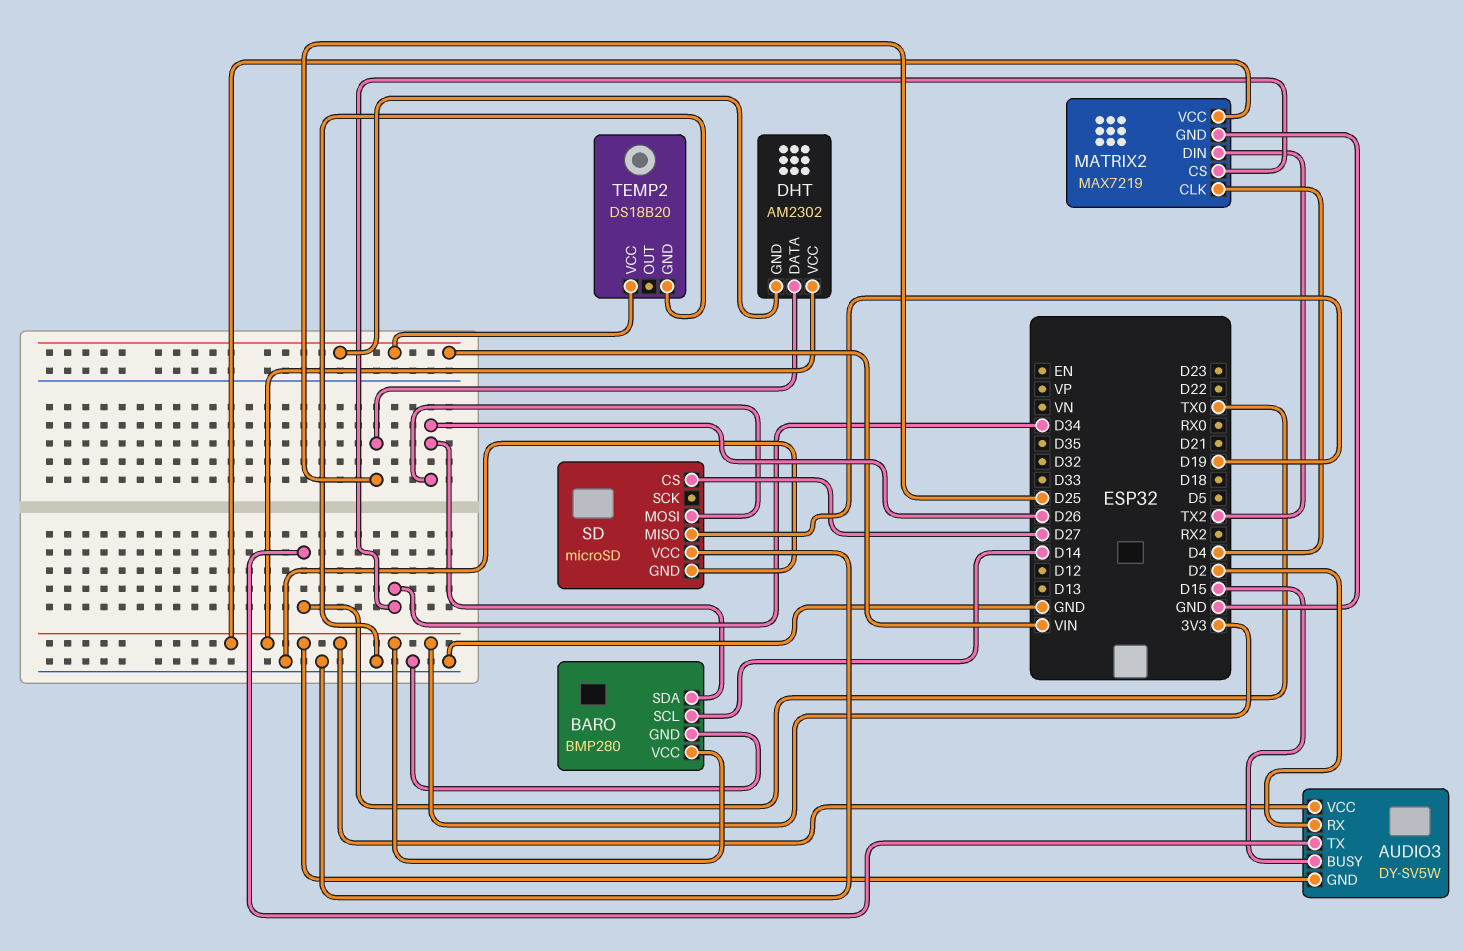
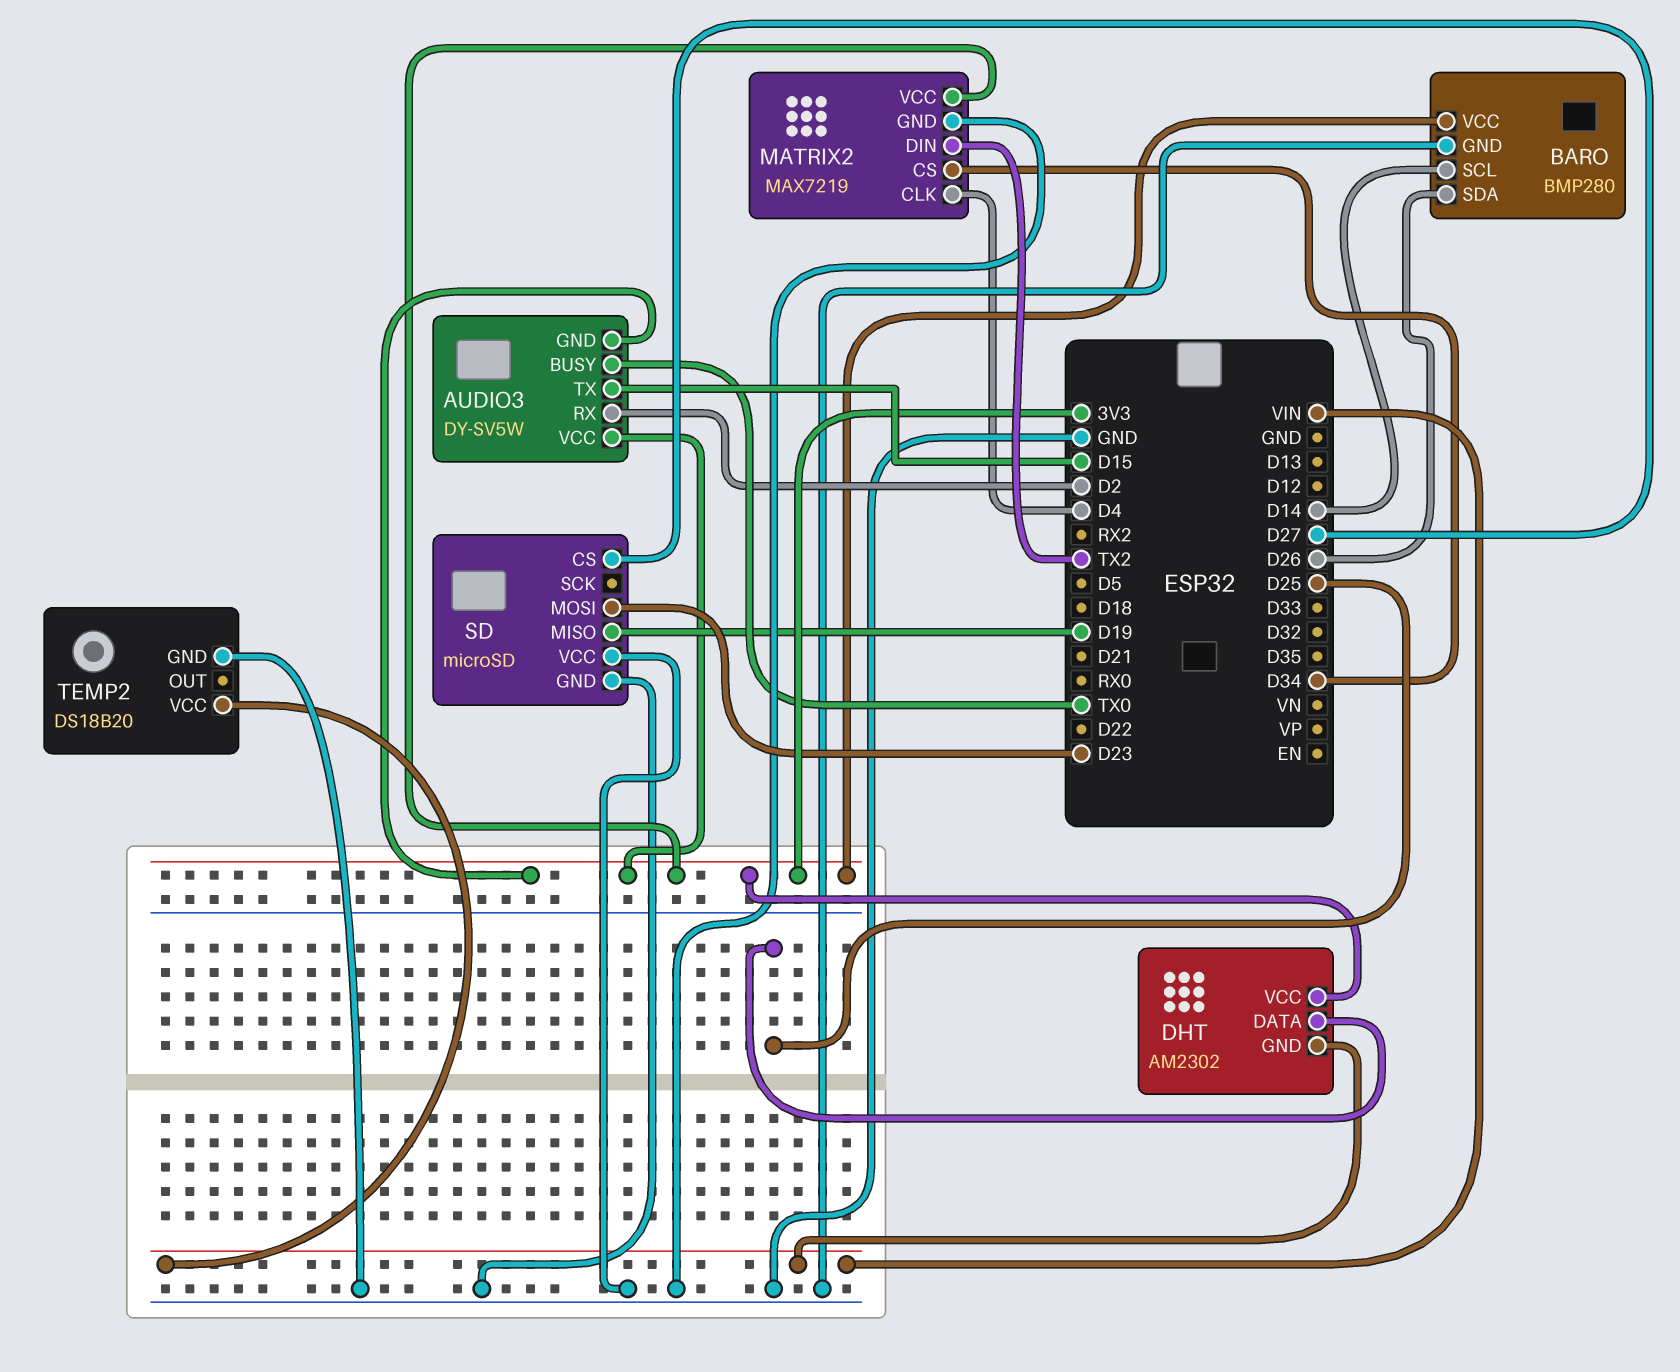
AUDIO3 pin BUSY: D15 -> TX0
AUDIO3 pin TX: TX0 -> D15
SD pin MOSI: D26 -> D23

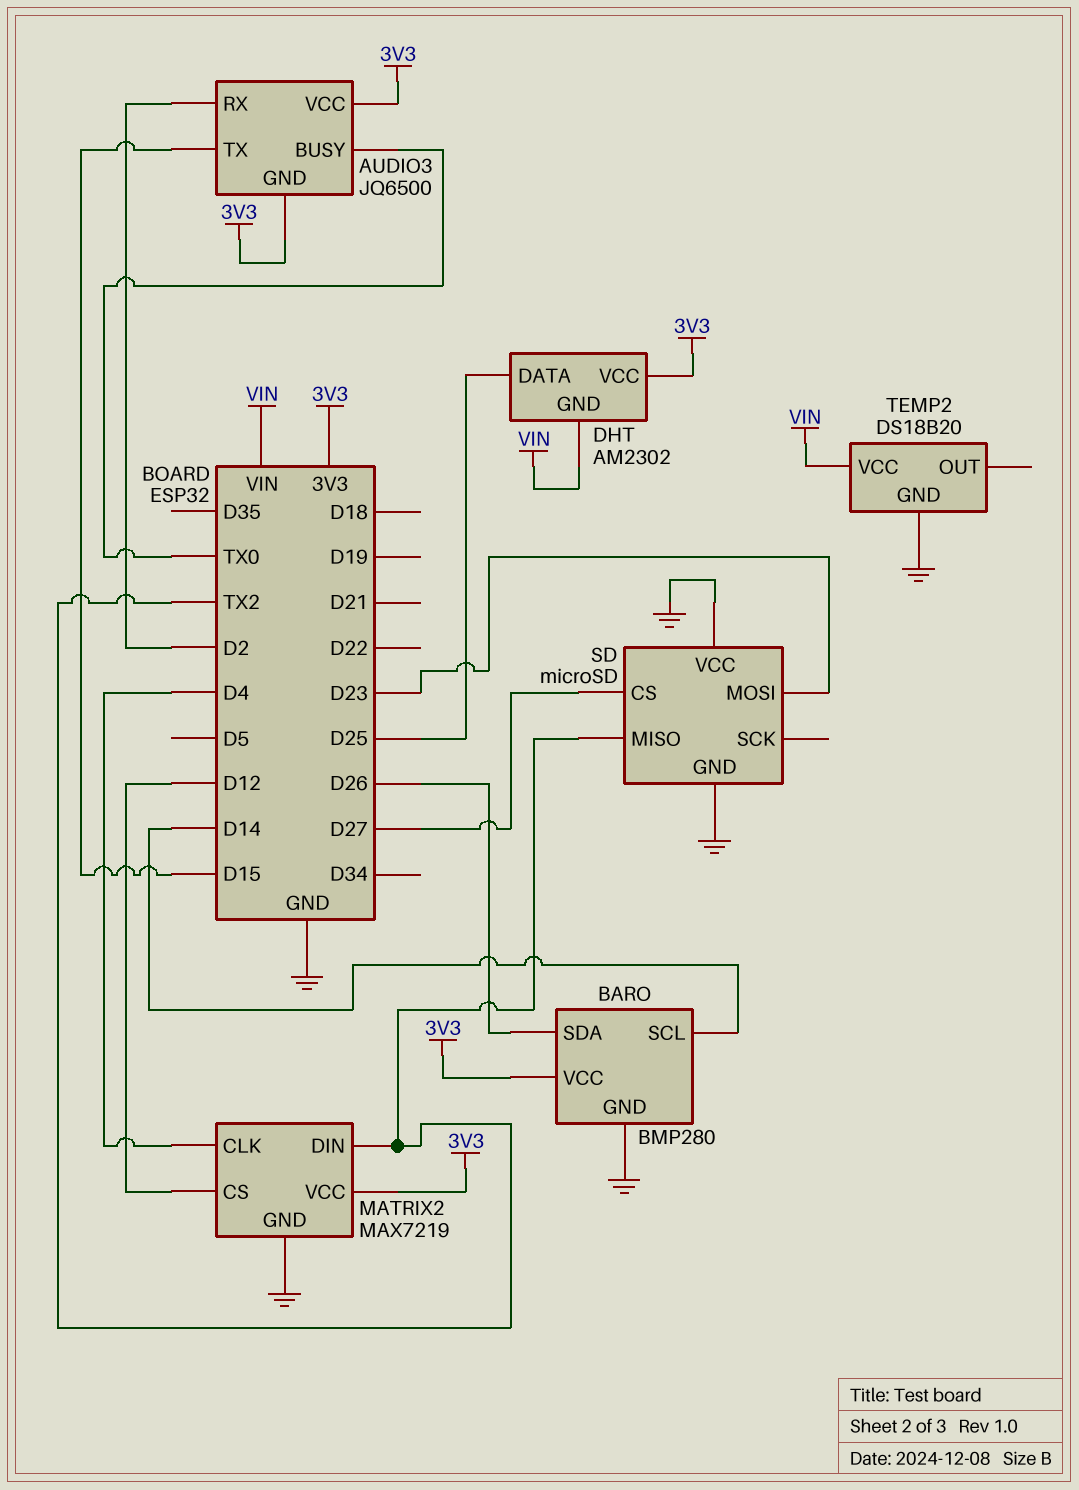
AUDIO3: DY-SV5W -> JQ6500
MATRIX2 pin CS: D34 -> D12
SD pin MISO: D19 -> TX2

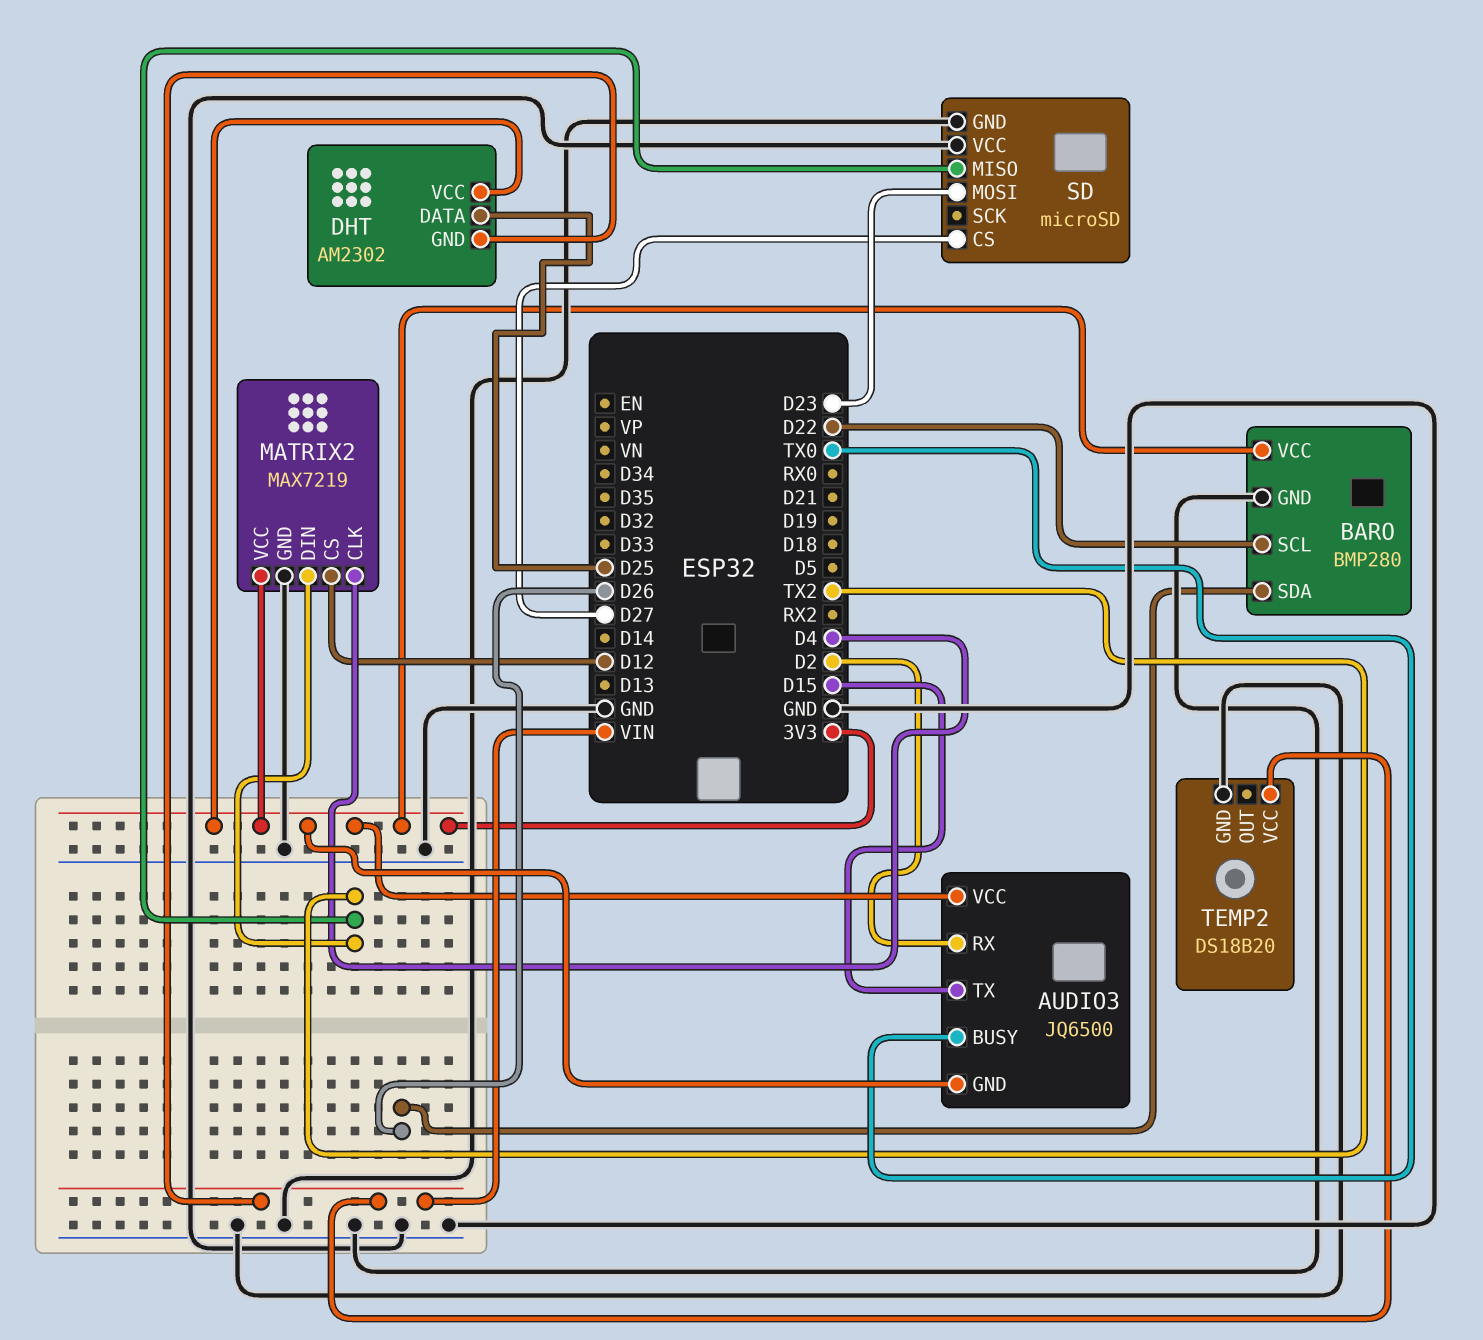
BARO pin SCL: D14 -> D22

